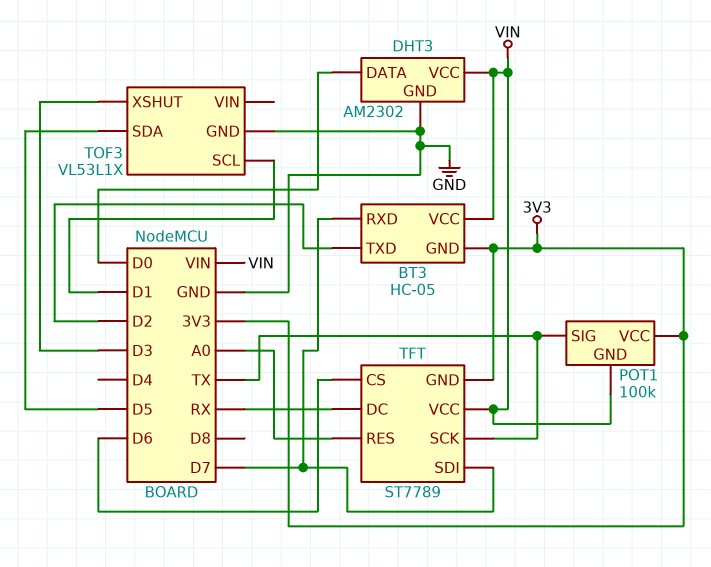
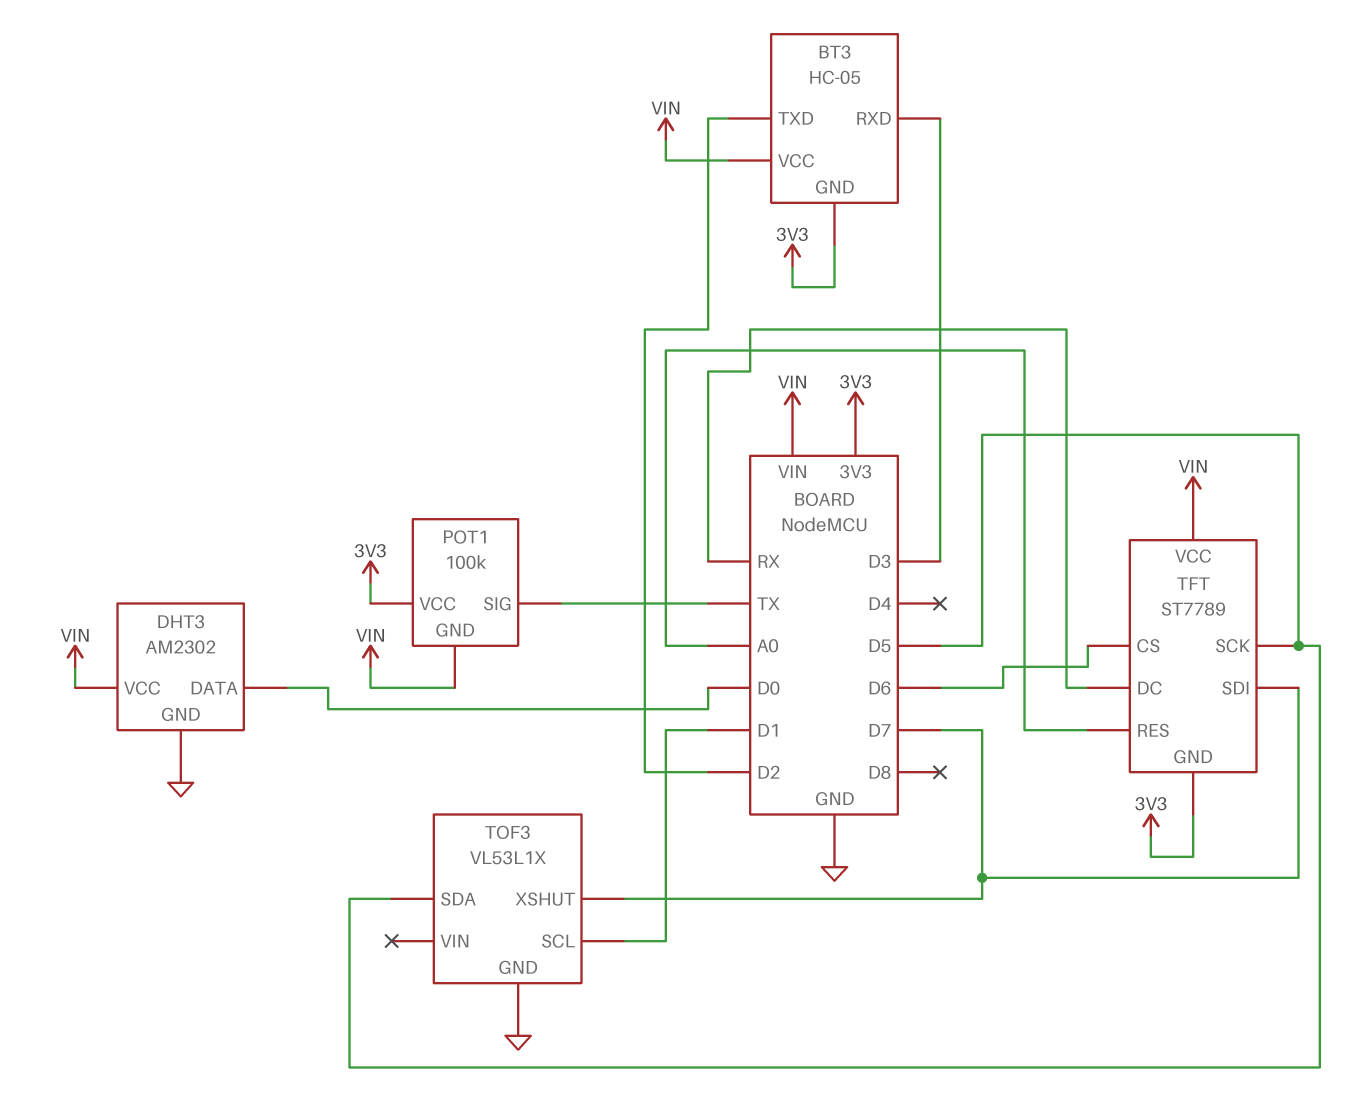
BT3 pin RXD: D7 -> D3
TFT pin SCK: TX -> D5
TOF3 pin XSHUT: D3 -> D7

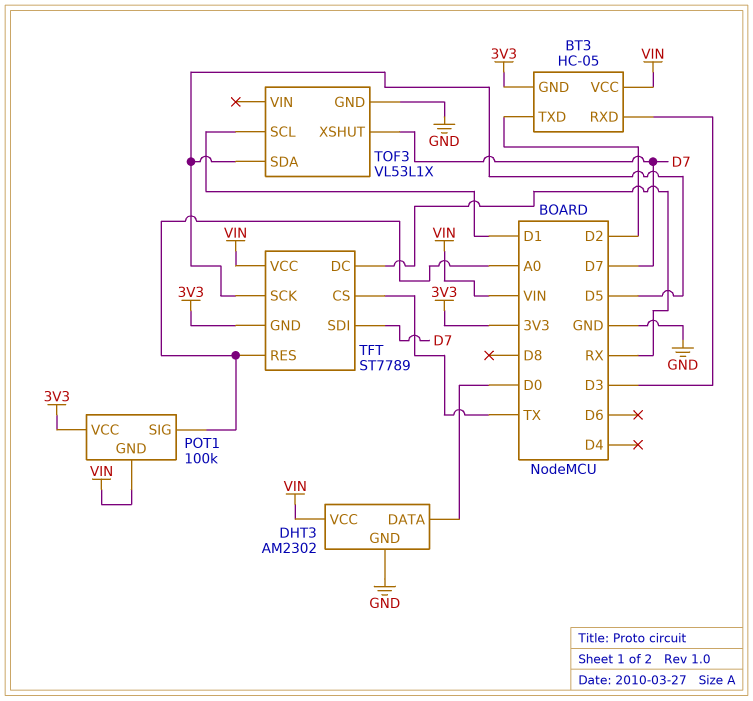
POT1 pin SIG: TX -> A0
TFT pin CS: D6 -> TX

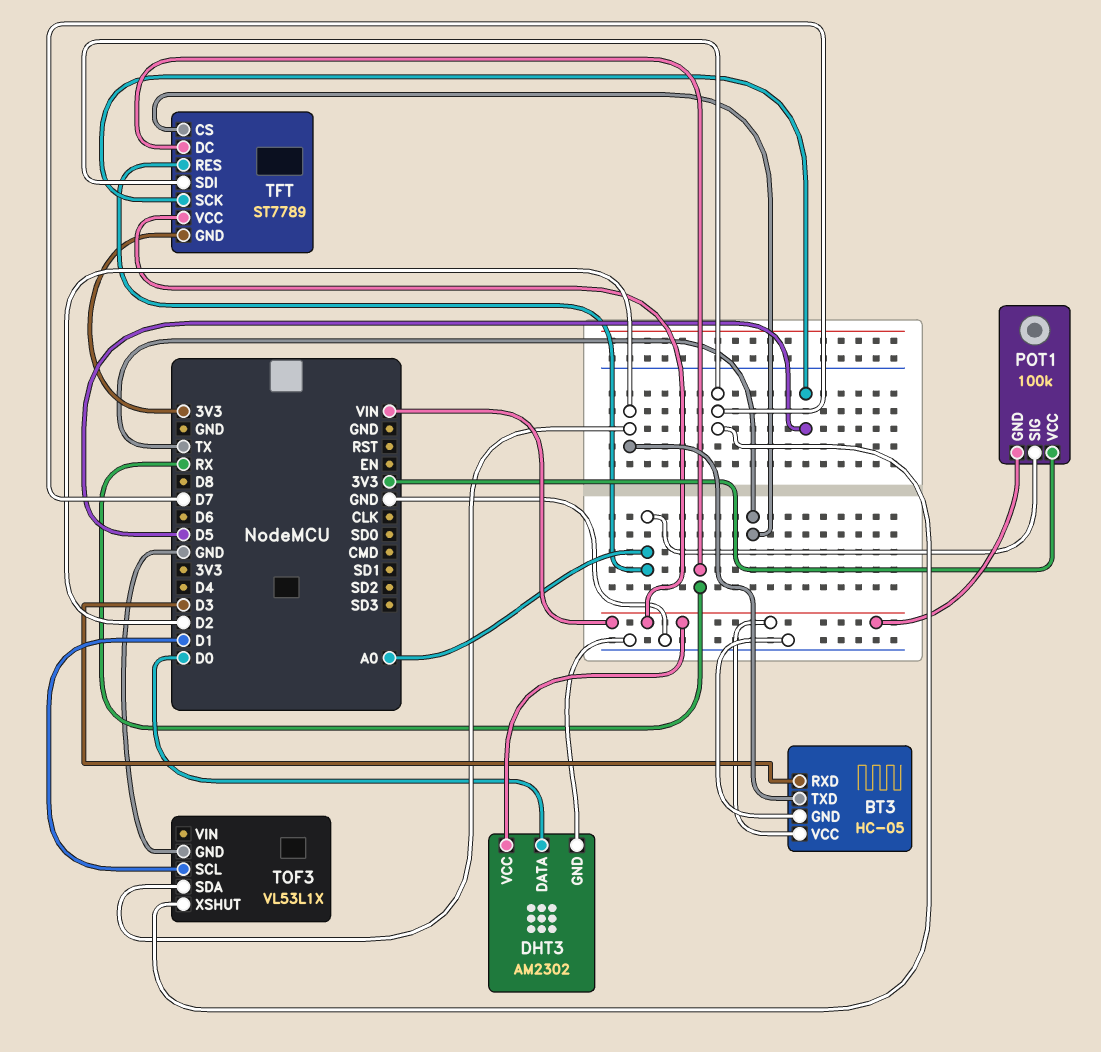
BT3 pin GND: 3V3 -> GND
TOF3 pin SDA: D5 -> D2

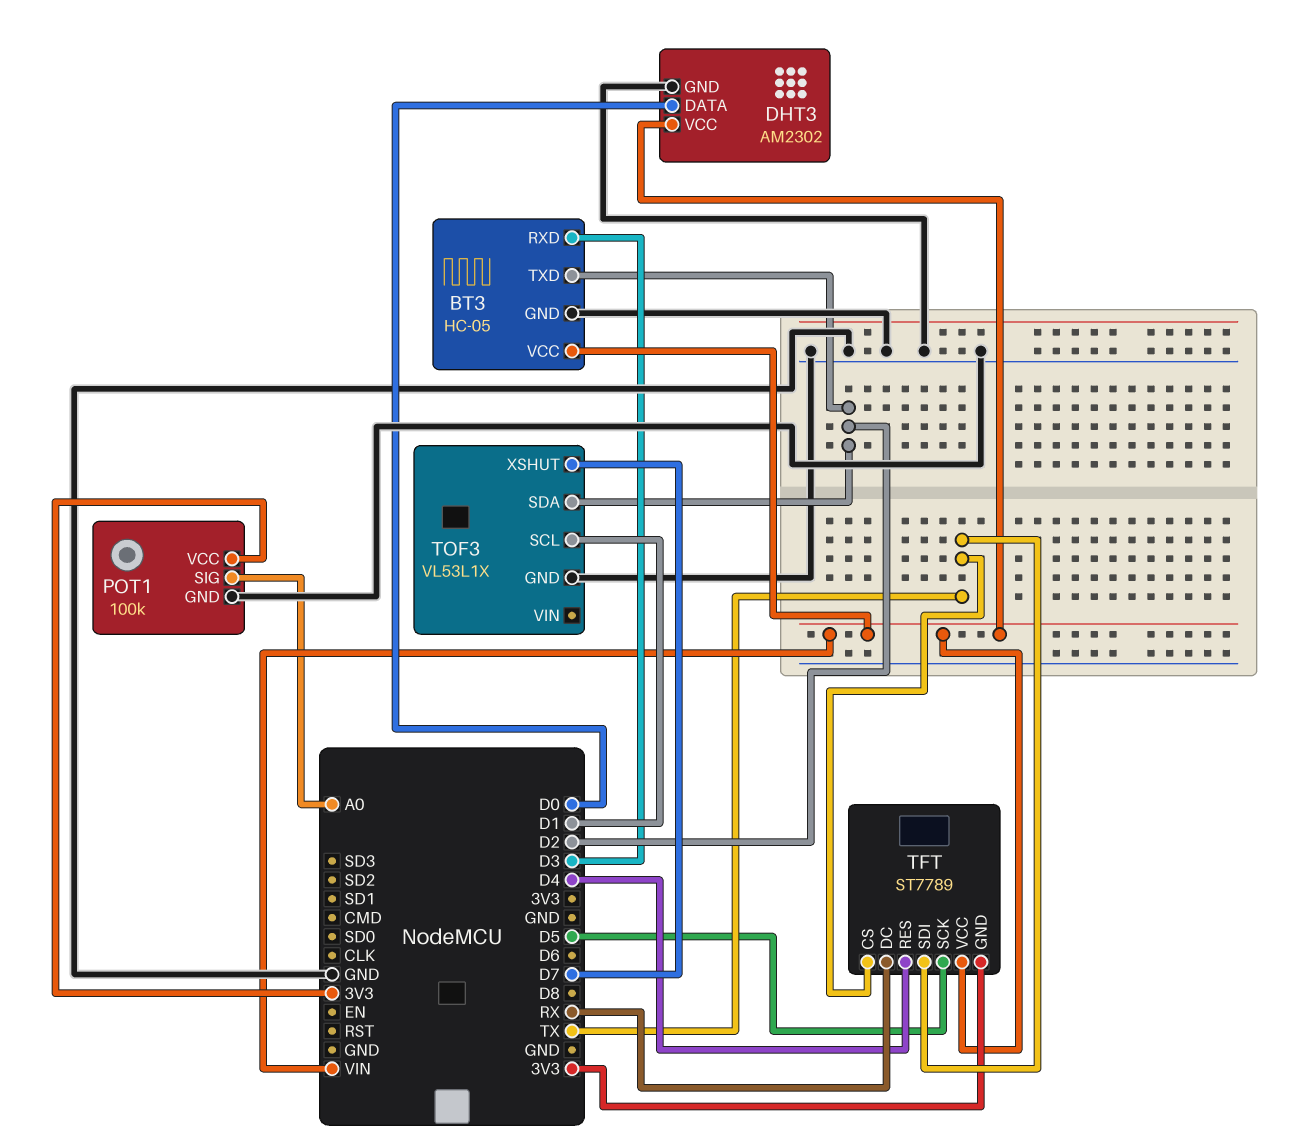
POT1 pin GND: VIN -> GND
TFT pin RES: A0 -> D4
TFT pin SDI: D7 -> TX

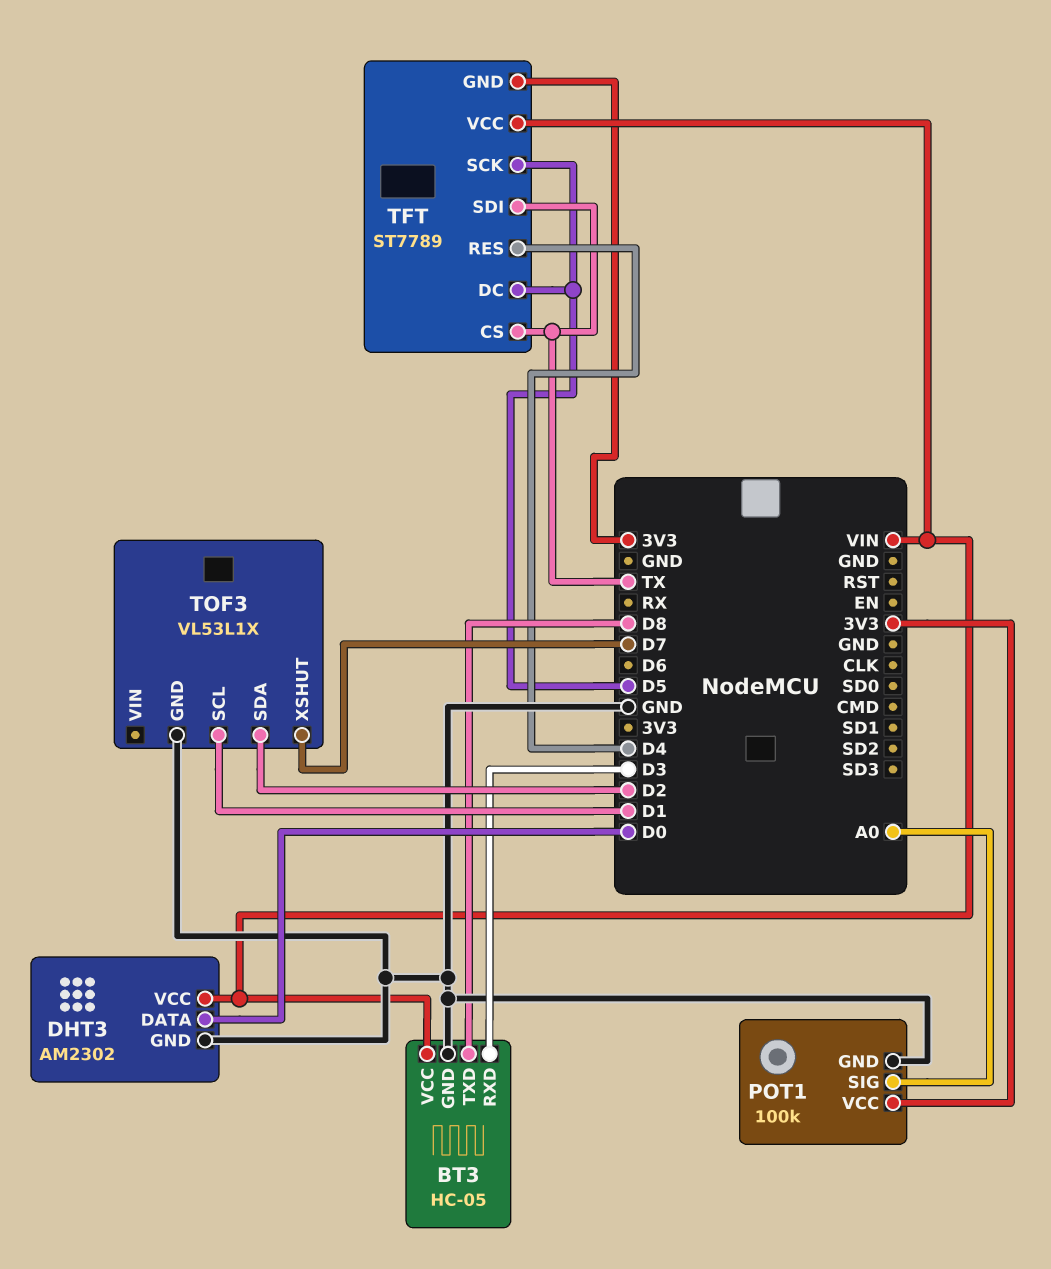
BT3 pin TXD: D2 -> D8
TFT pin DC: RX -> D5

